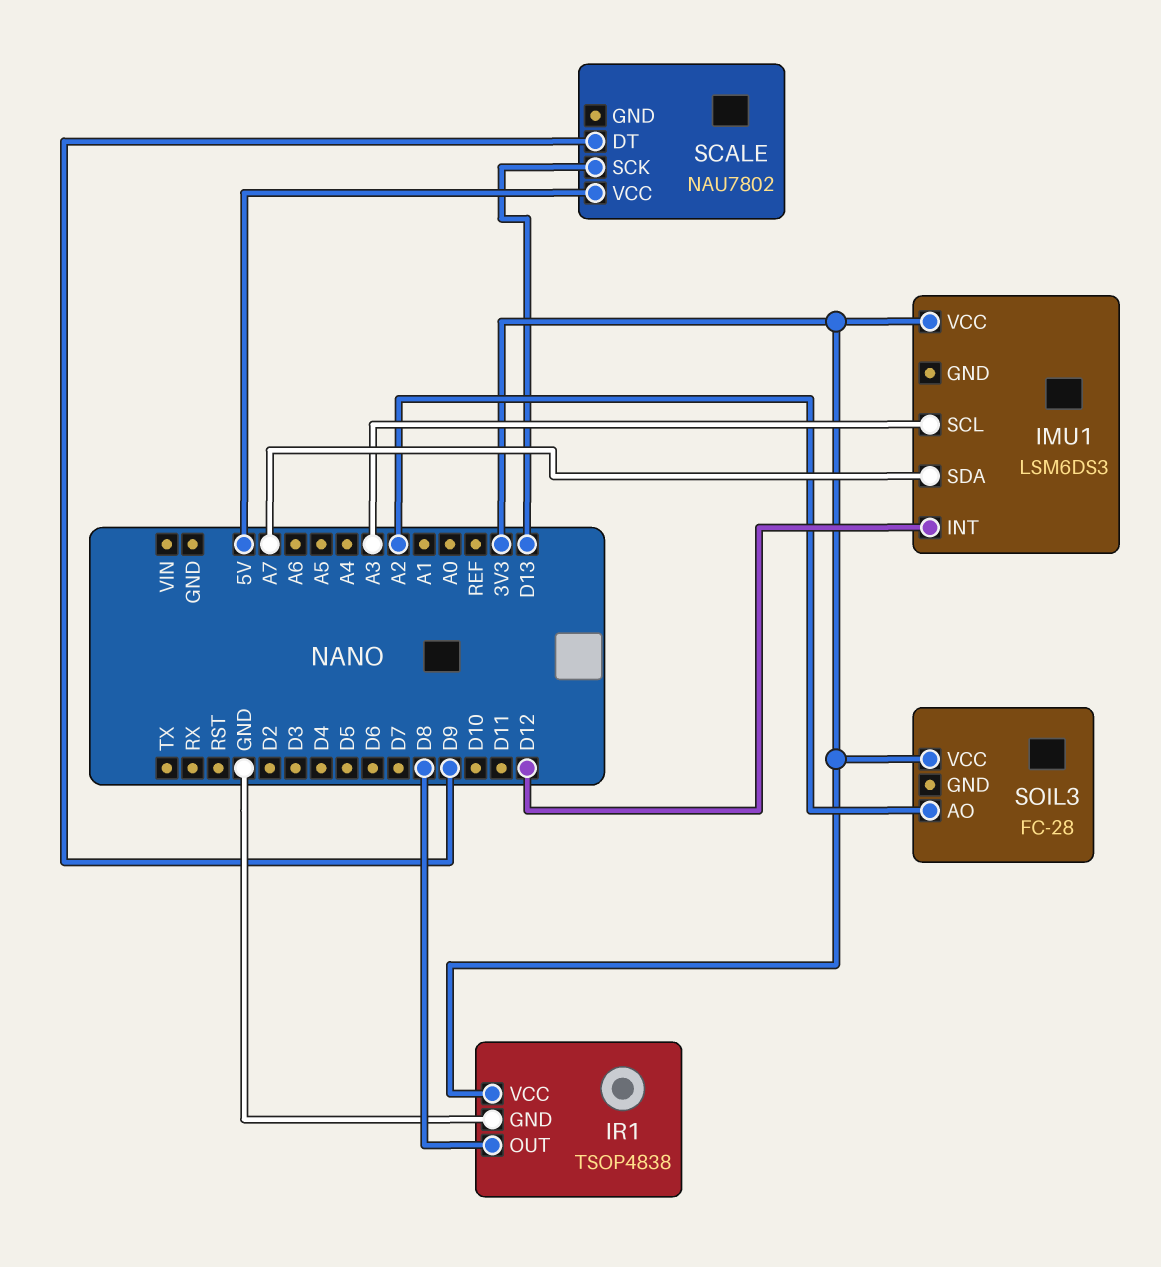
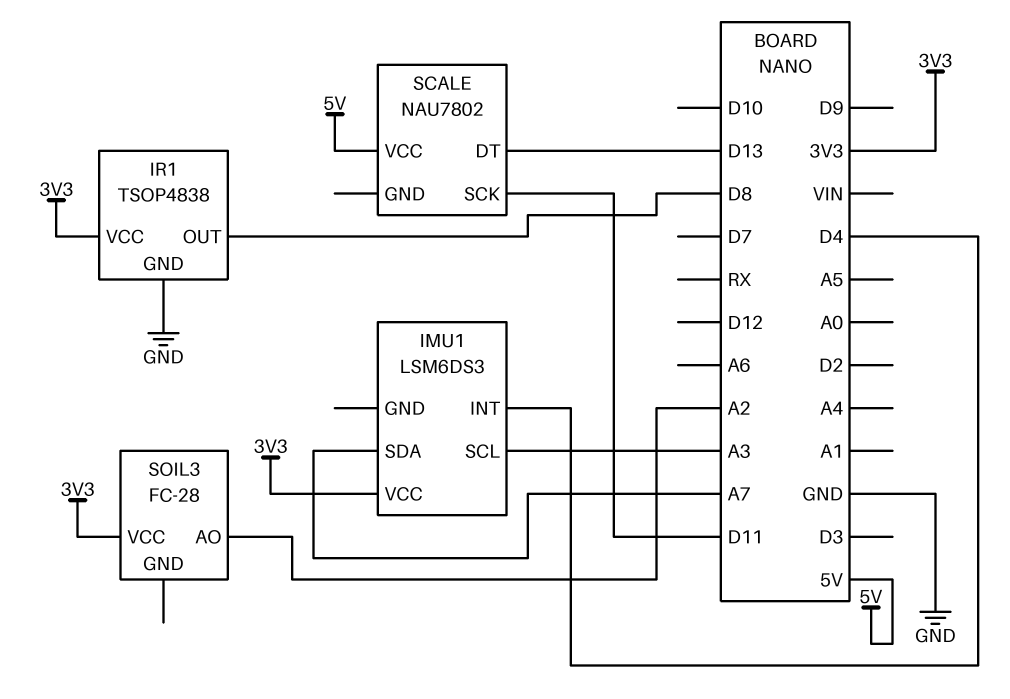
IMU1 pin INT: D12 -> D4
SCALE pin DT: D9 -> D13
SCALE pin SCK: D13 -> D11

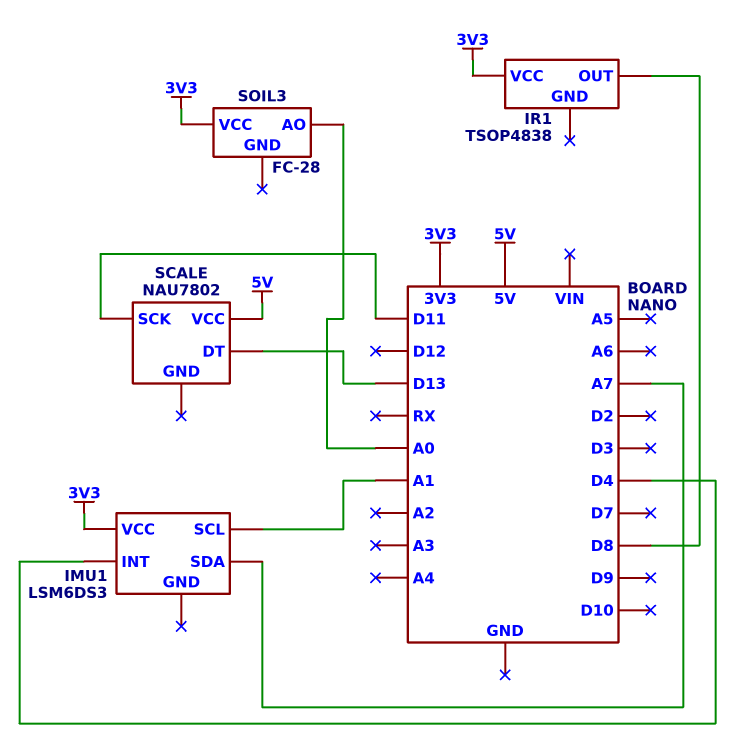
IMU1 pin SCL: A3 -> A1
IR1 pin GND: GND -> none
SOIL3 pin AO: A2 -> A0

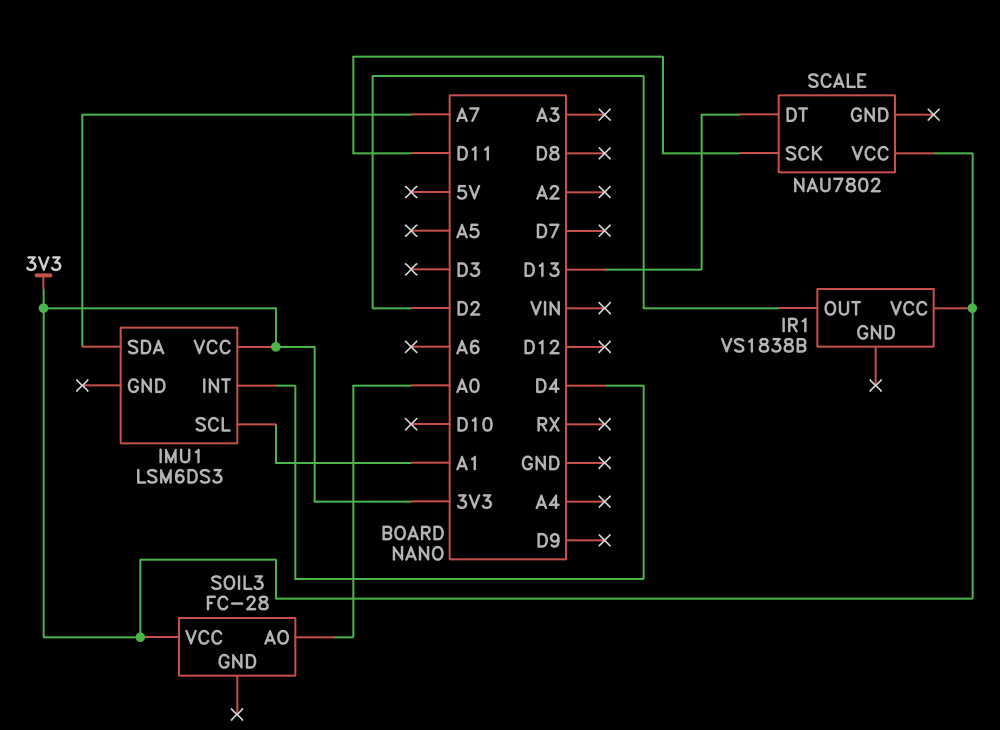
IR1: TSOP4838 -> VS1838B
IR1 pin OUT: D8 -> D2
SCALE pin VCC: 5V -> 3V3

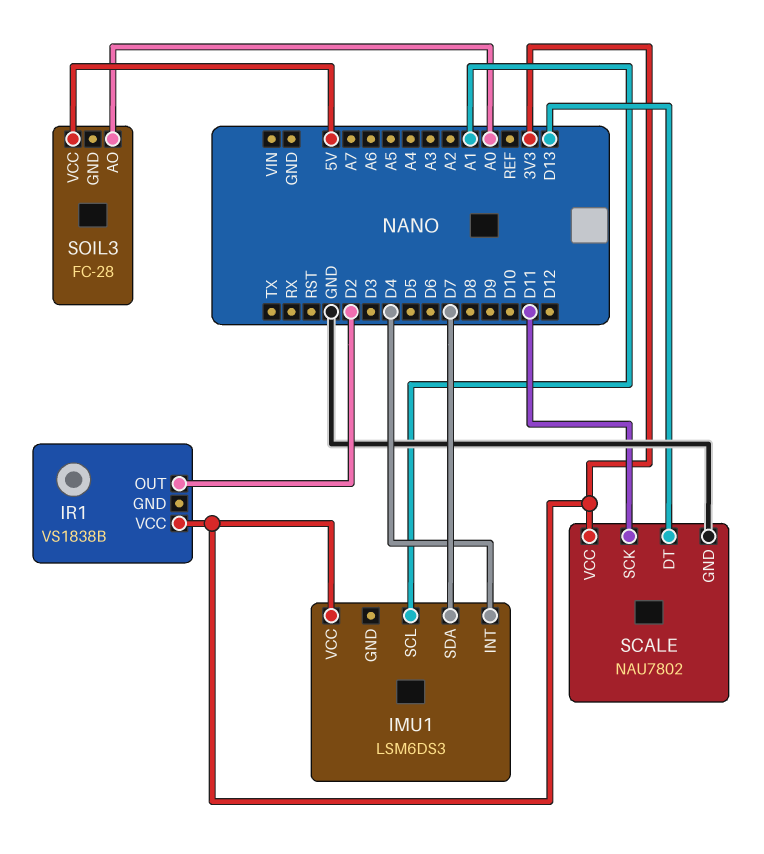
IMU1 pin SDA: A7 -> D7
SCALE pin GND: none -> GND
SOIL3 pin VCC: 3V3 -> 5V

